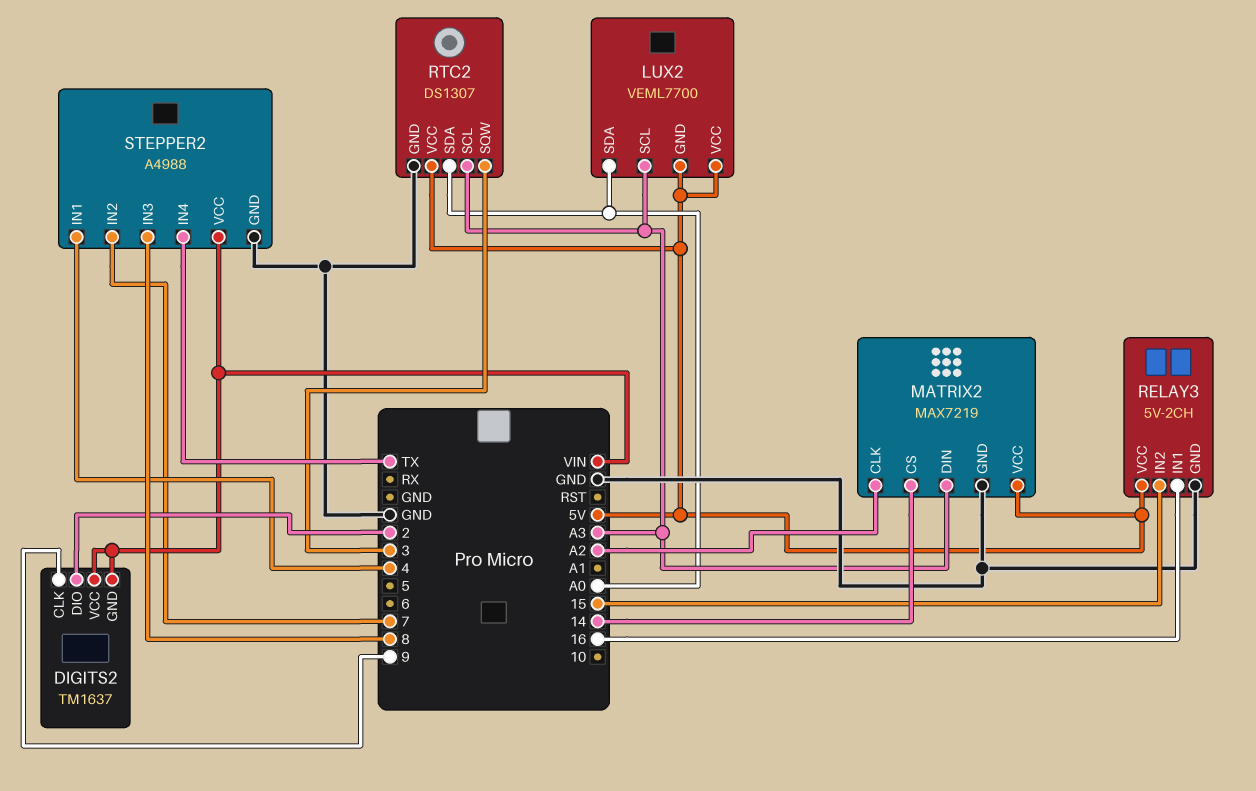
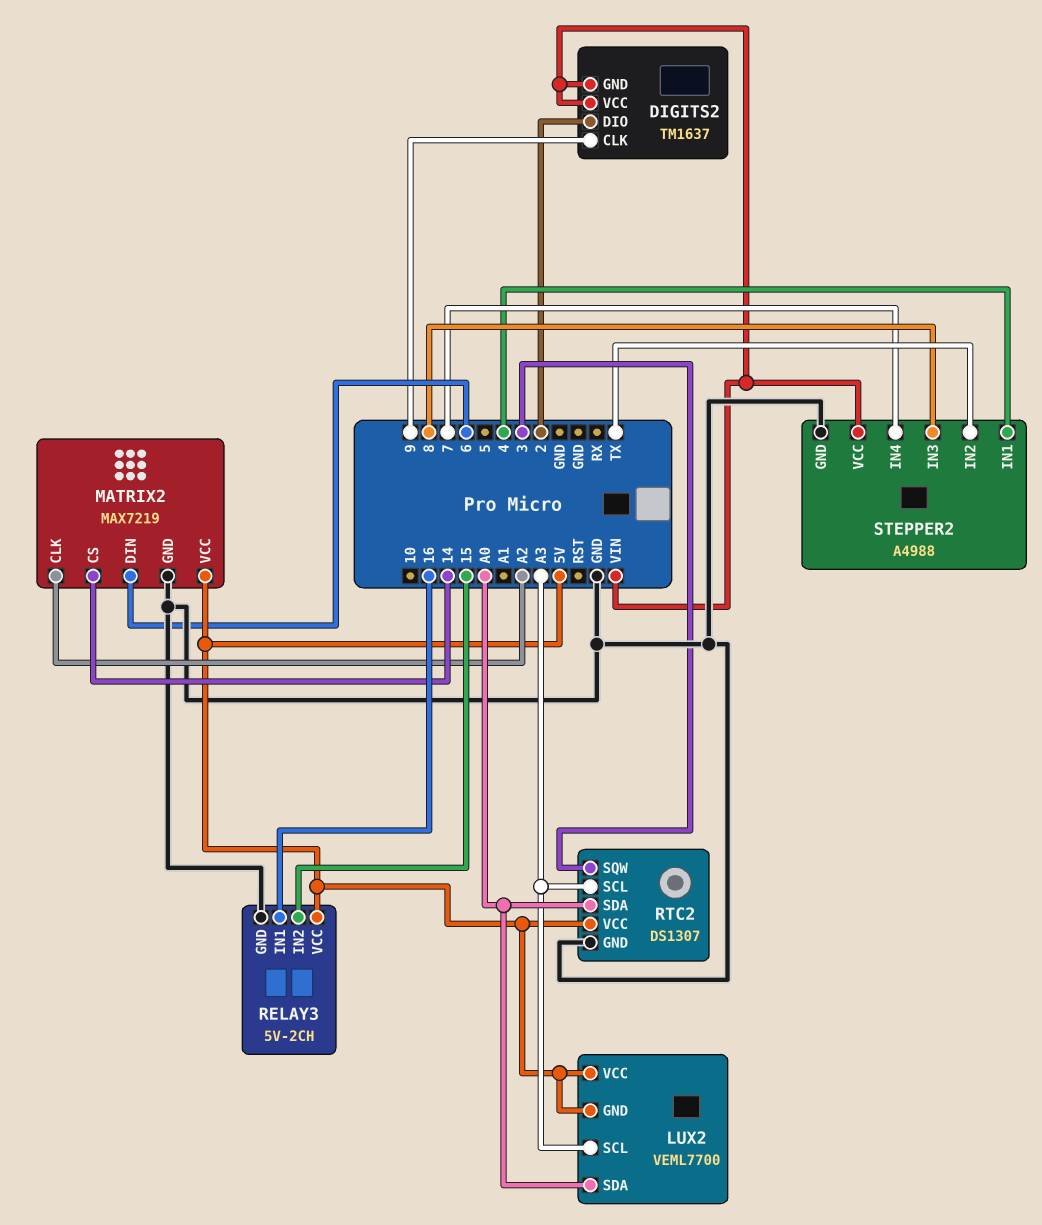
MATRIX2 pin DIN: A3 -> 6
STEPPER2 pin IN2: 7 -> TX
STEPPER2 pin IN4: TX -> 7

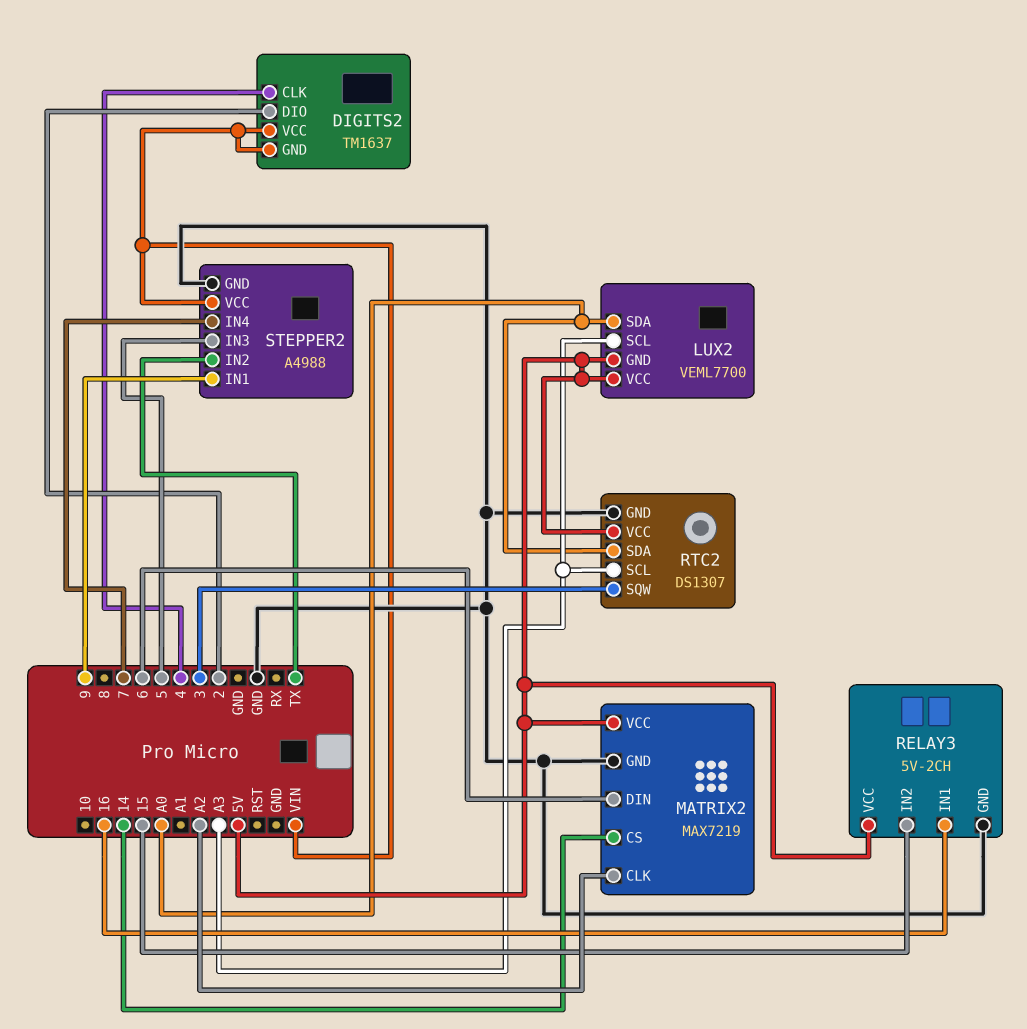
DIGITS2 pin CLK: 9 -> 4
STEPPER2 pin IN1: 4 -> 9
STEPPER2 pin IN3: 8 -> 5

